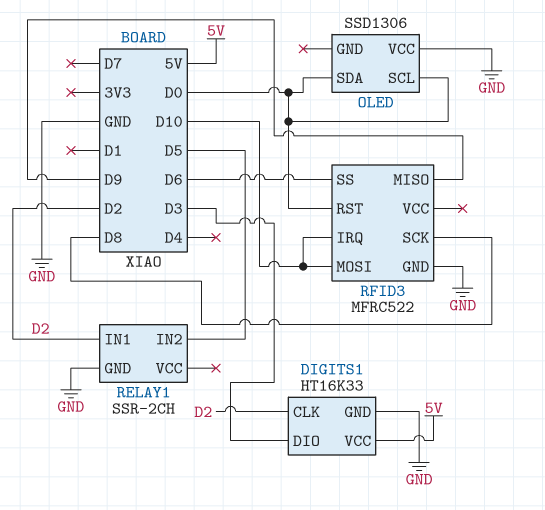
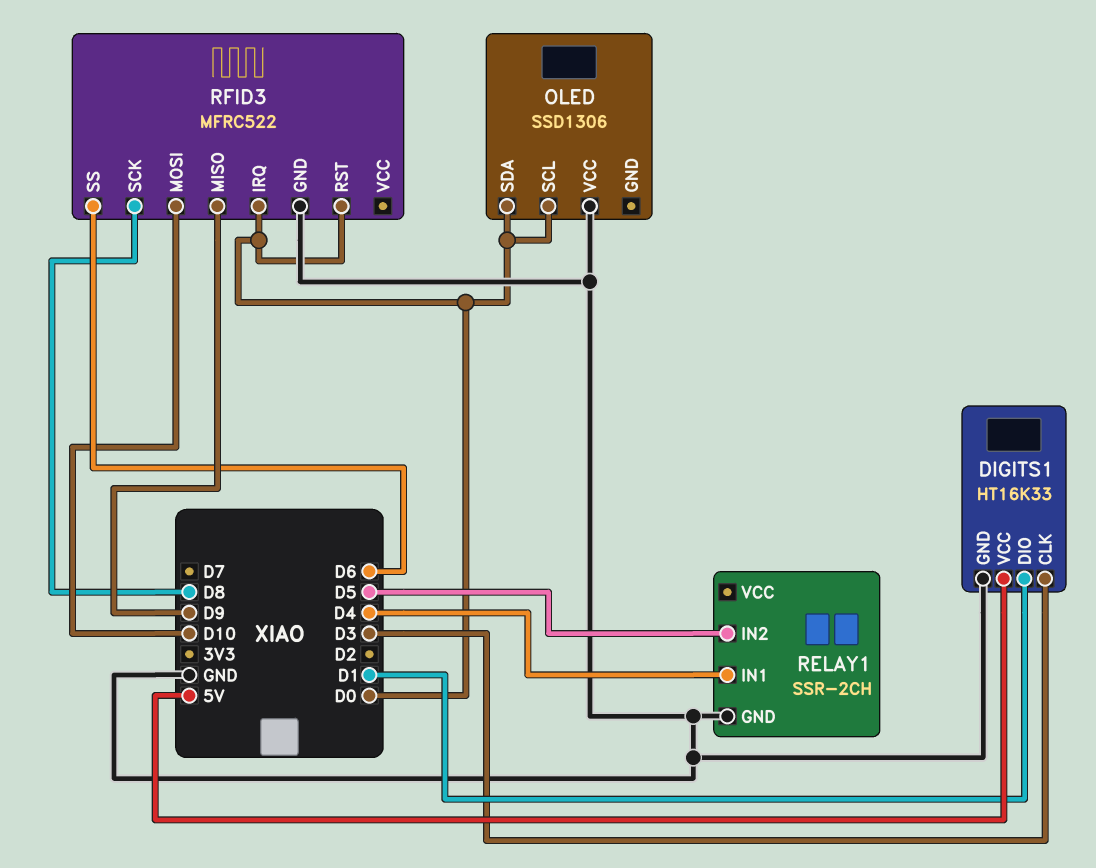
DIGITS1 pin CLK: D2 -> D3
DIGITS1 pin DIO: D3 -> D1
RELAY1 pin IN1: D2 -> D4
RFID3 pin IRQ: D10 -> D0

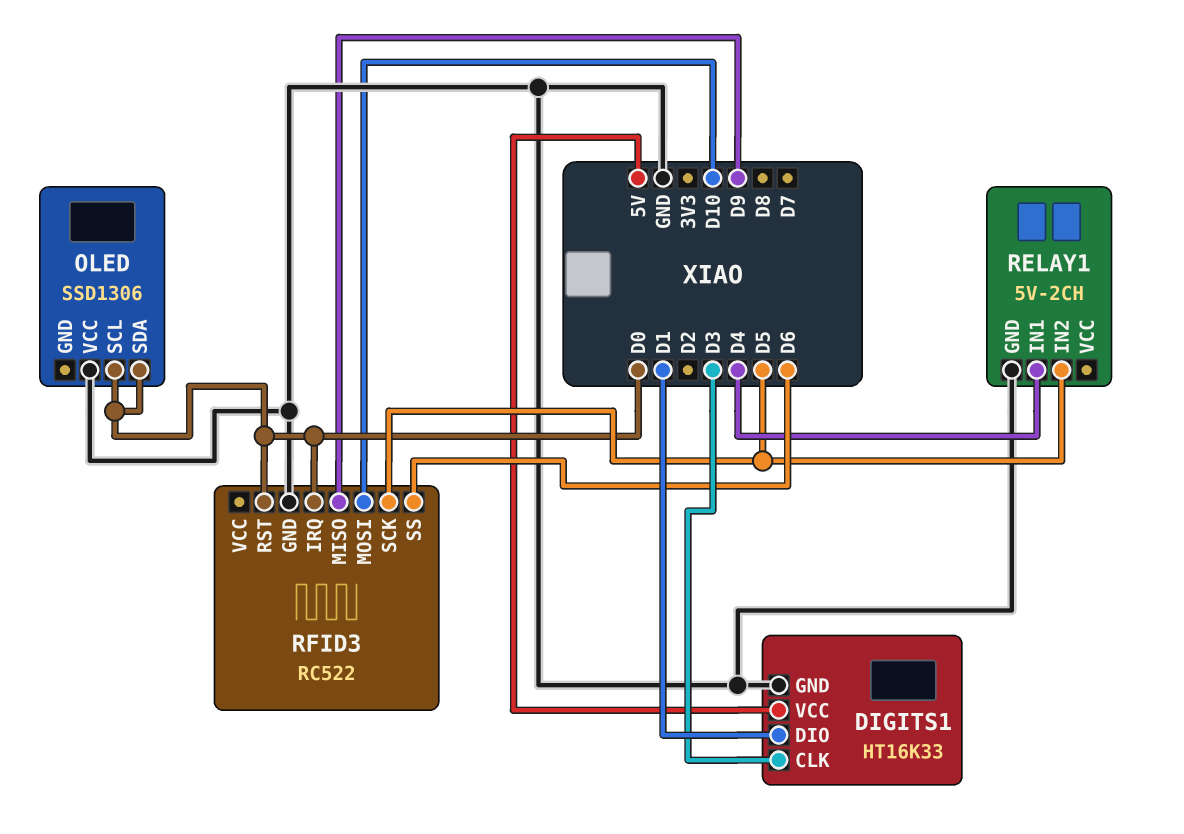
RELAY1: SSR-2CH -> 5V-2CH
RFID3: MFRC522 -> RC522
RFID3 pin SCK: D8 -> D5

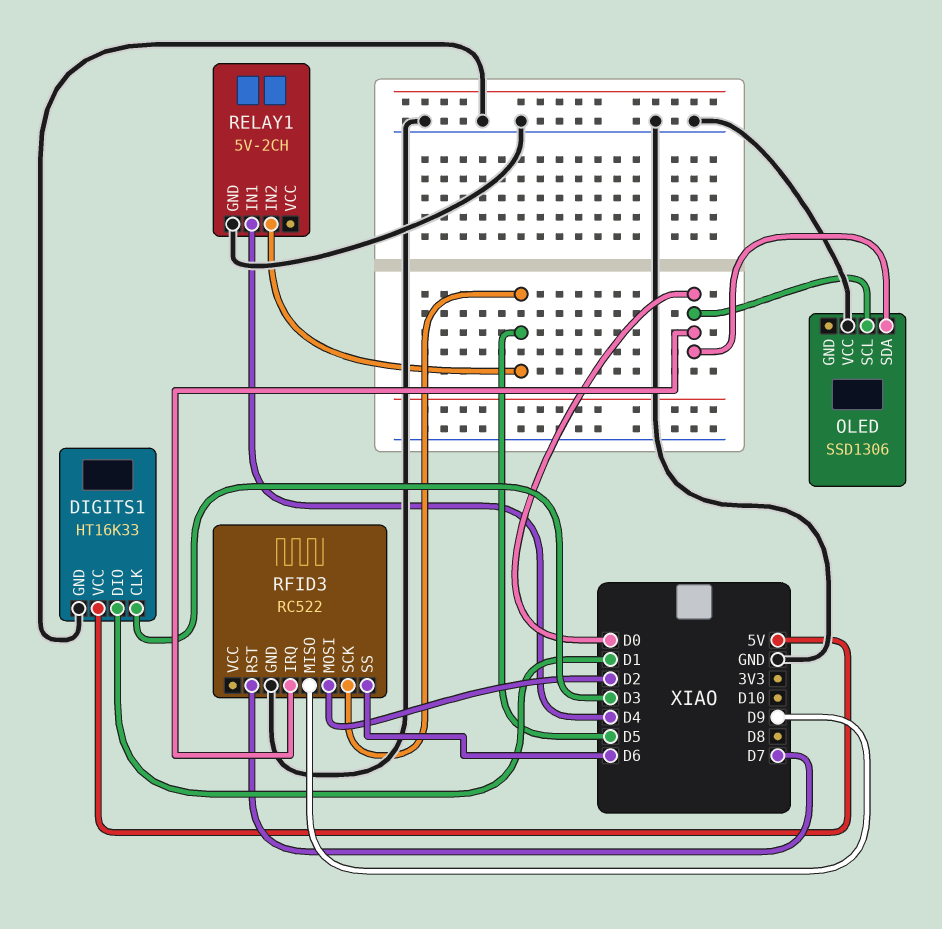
RFID3 pin MOSI: D10 -> D2
RFID3 pin RST: D0 -> D7

